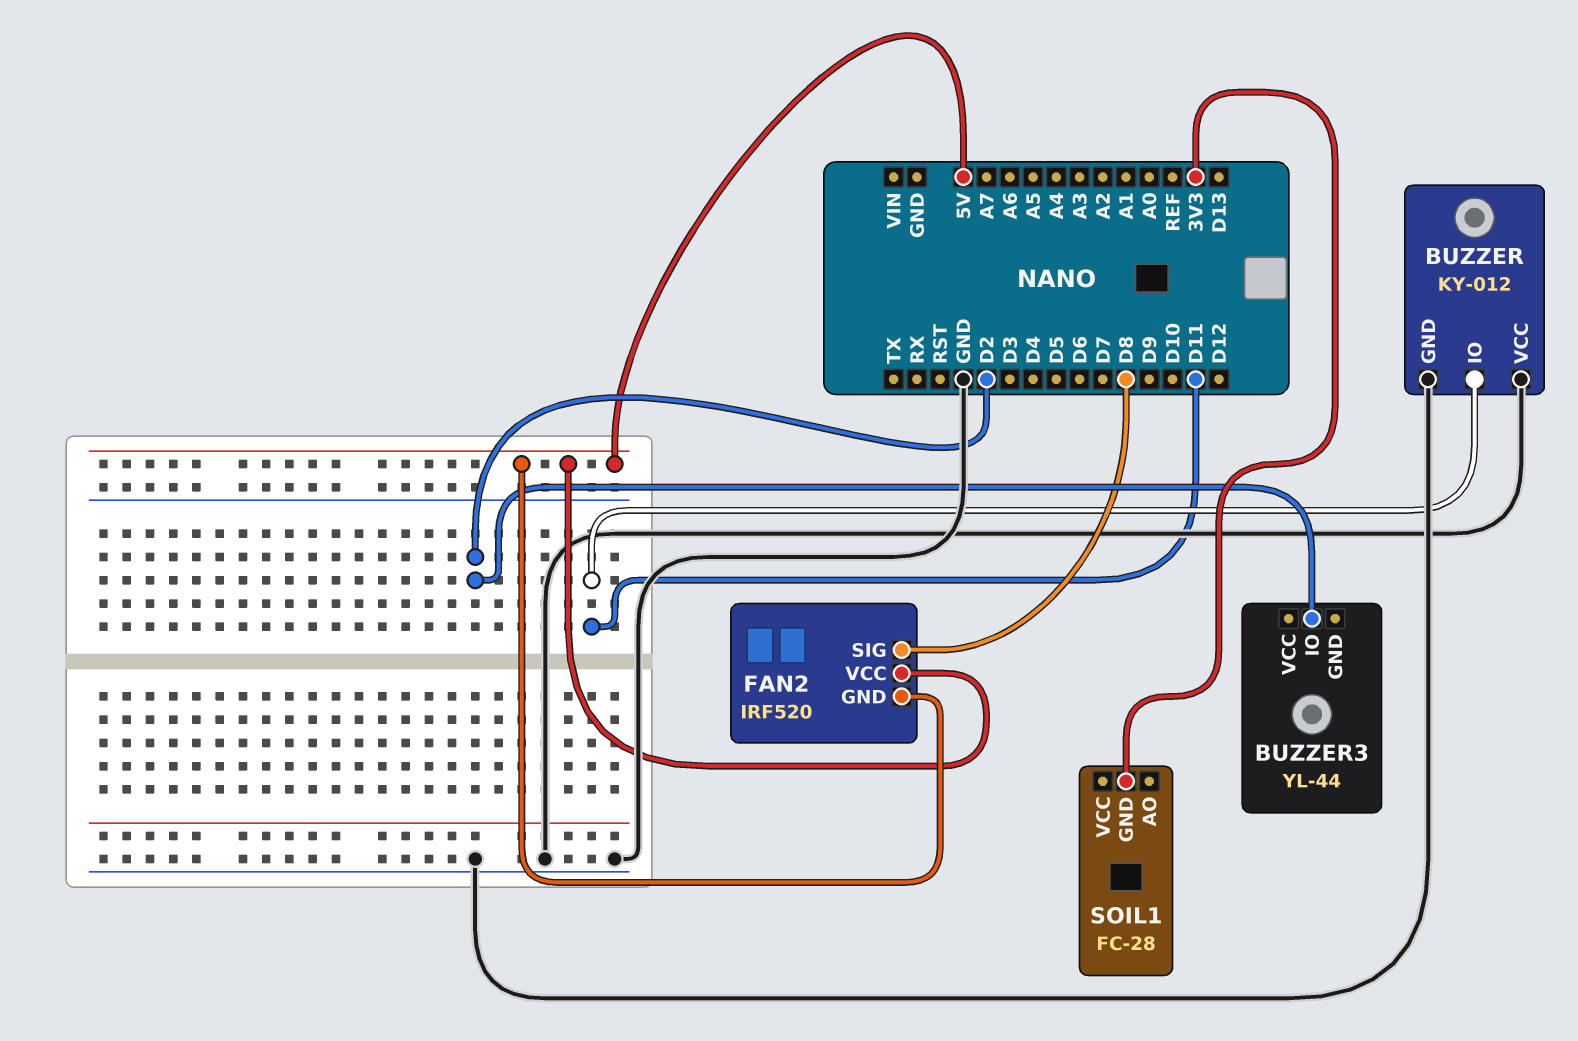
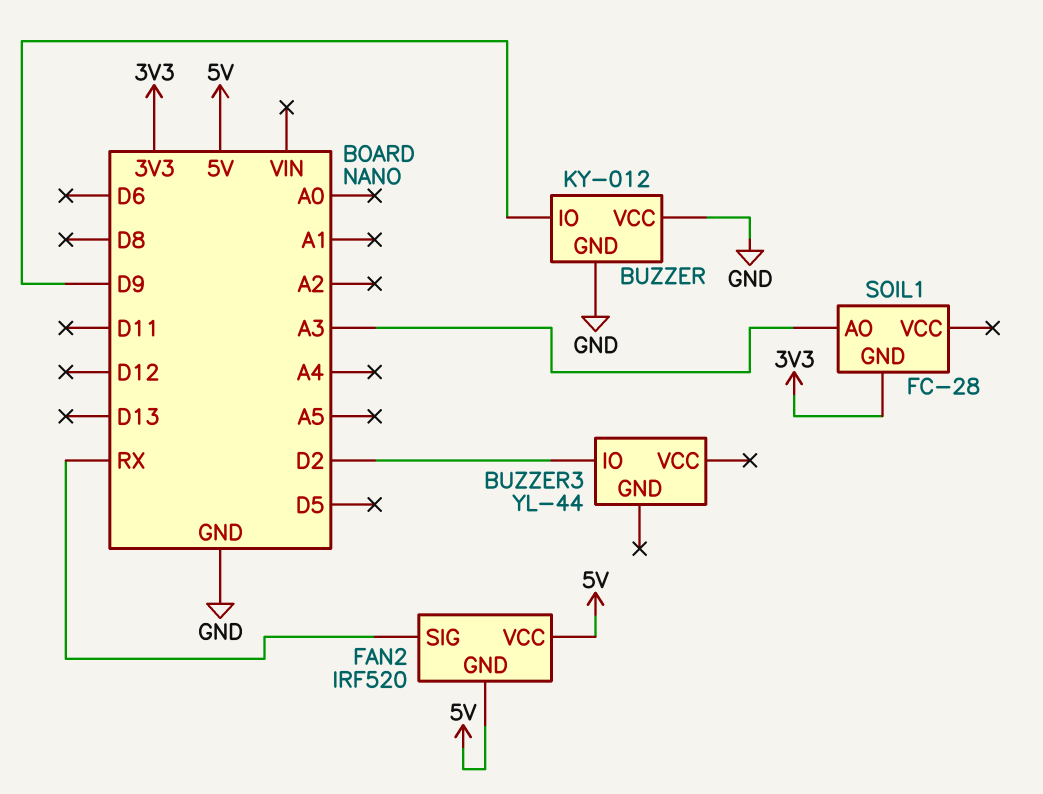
BUZZER pin IO: D11 -> D9
FAN2 pin SIG: D8 -> RX
SOIL1 pin AO: none -> A3

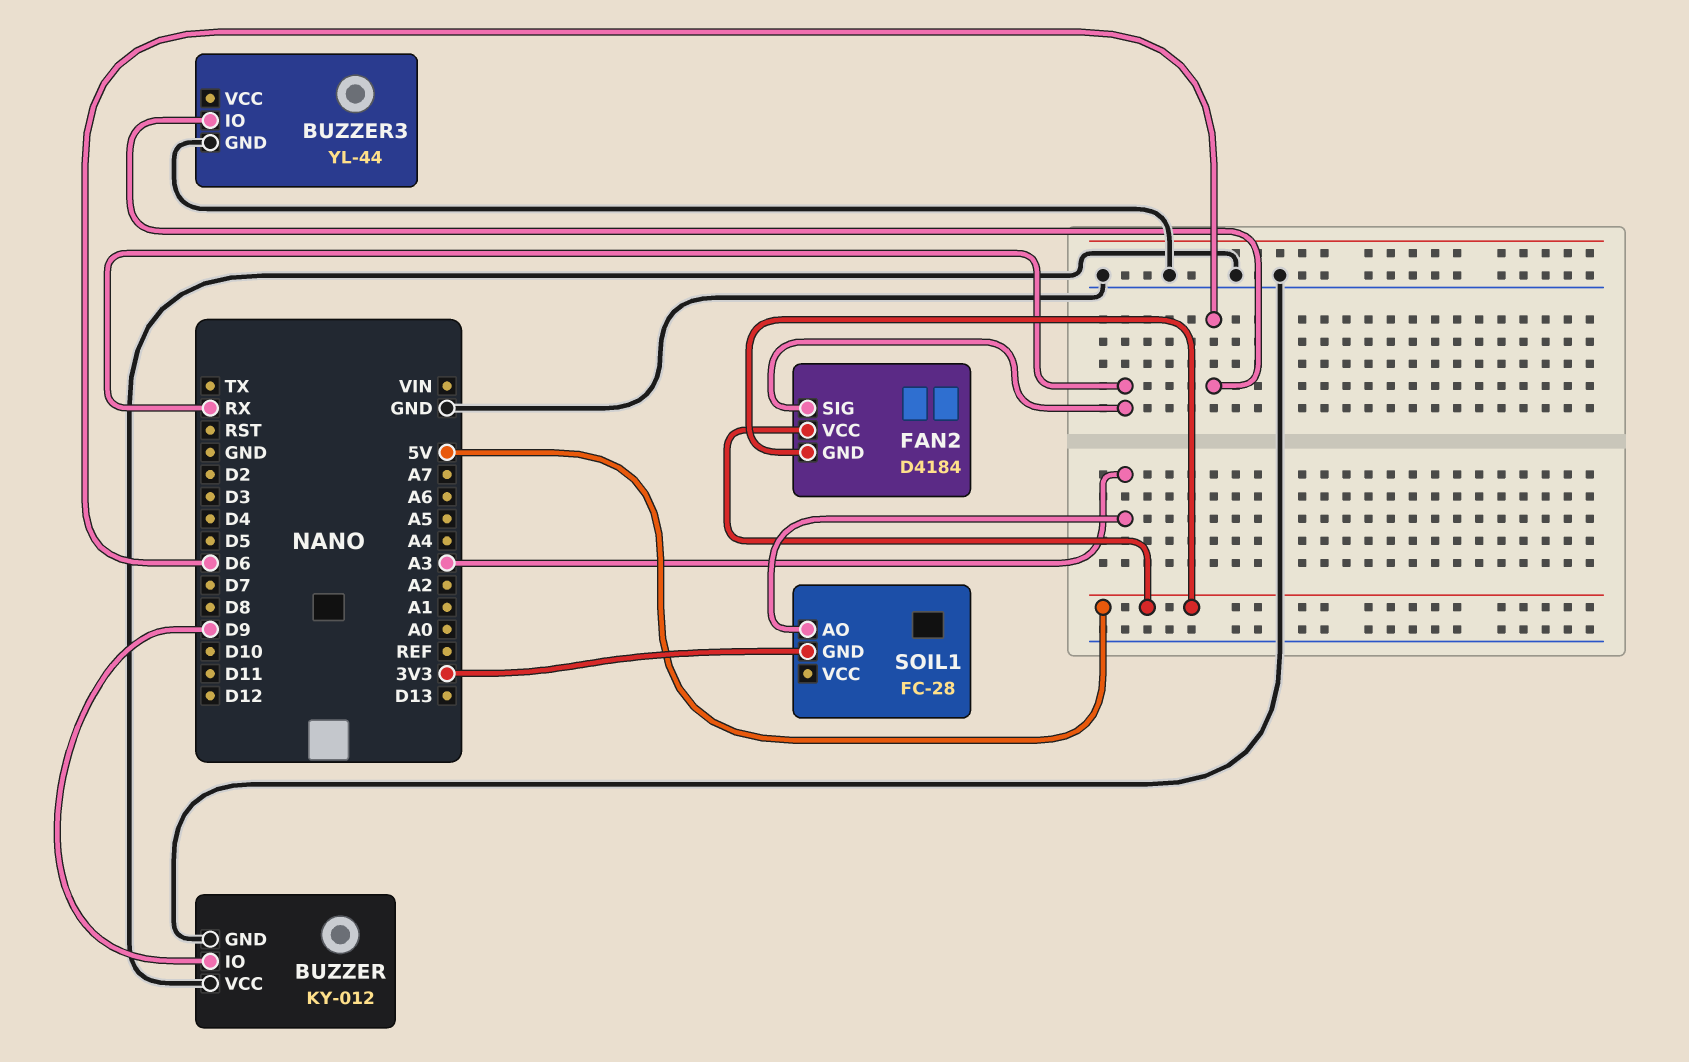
BUZZER3 pin GND: none -> GND
BUZZER3 pin IO: D2 -> D6
FAN2: IRF520 -> D4184

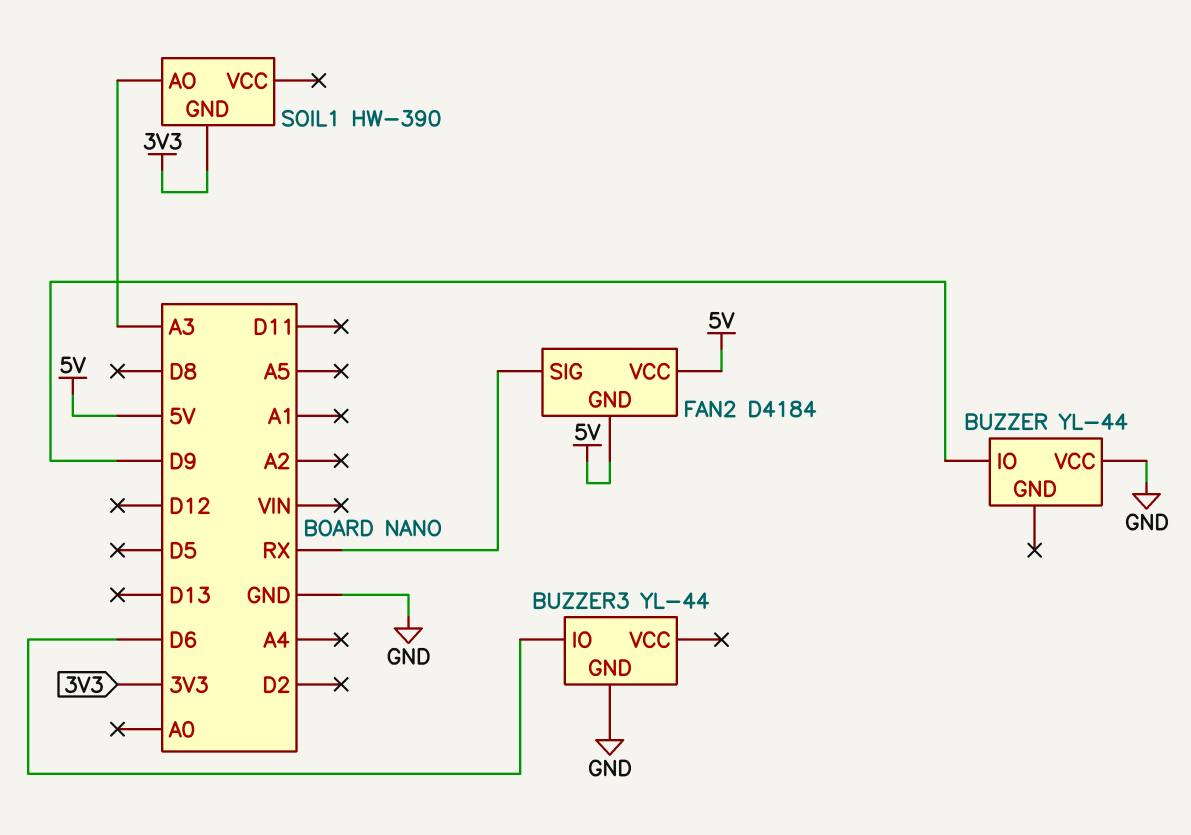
BUZZER: KY-012 -> YL-44
BUZZER pin GND: GND -> none
SOIL1: FC-28 -> HW-390

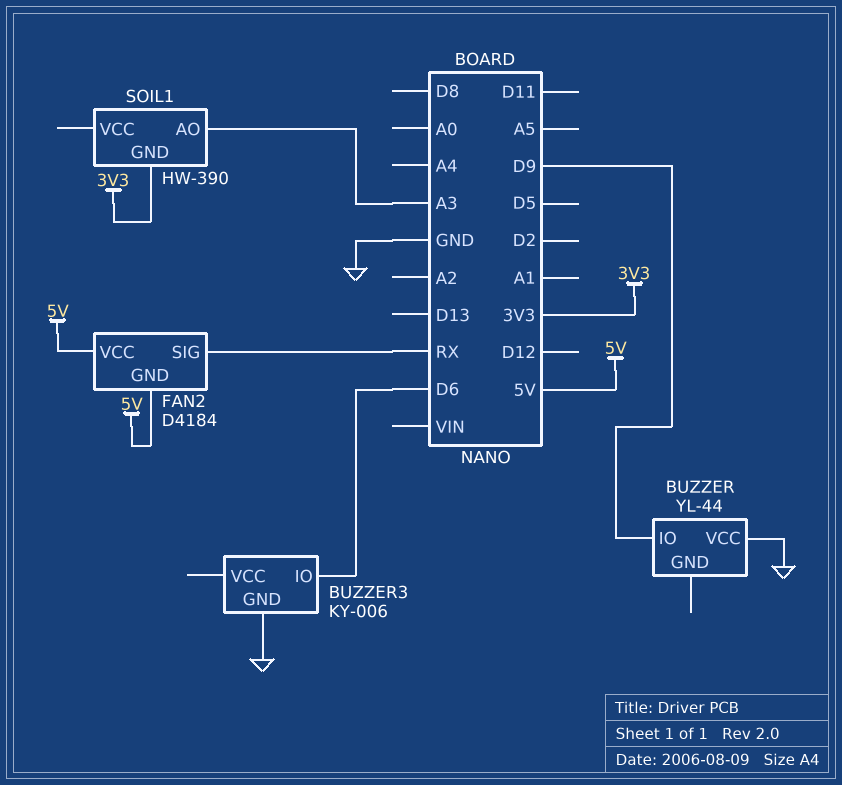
BUZZER3: YL-44 -> KY-006

